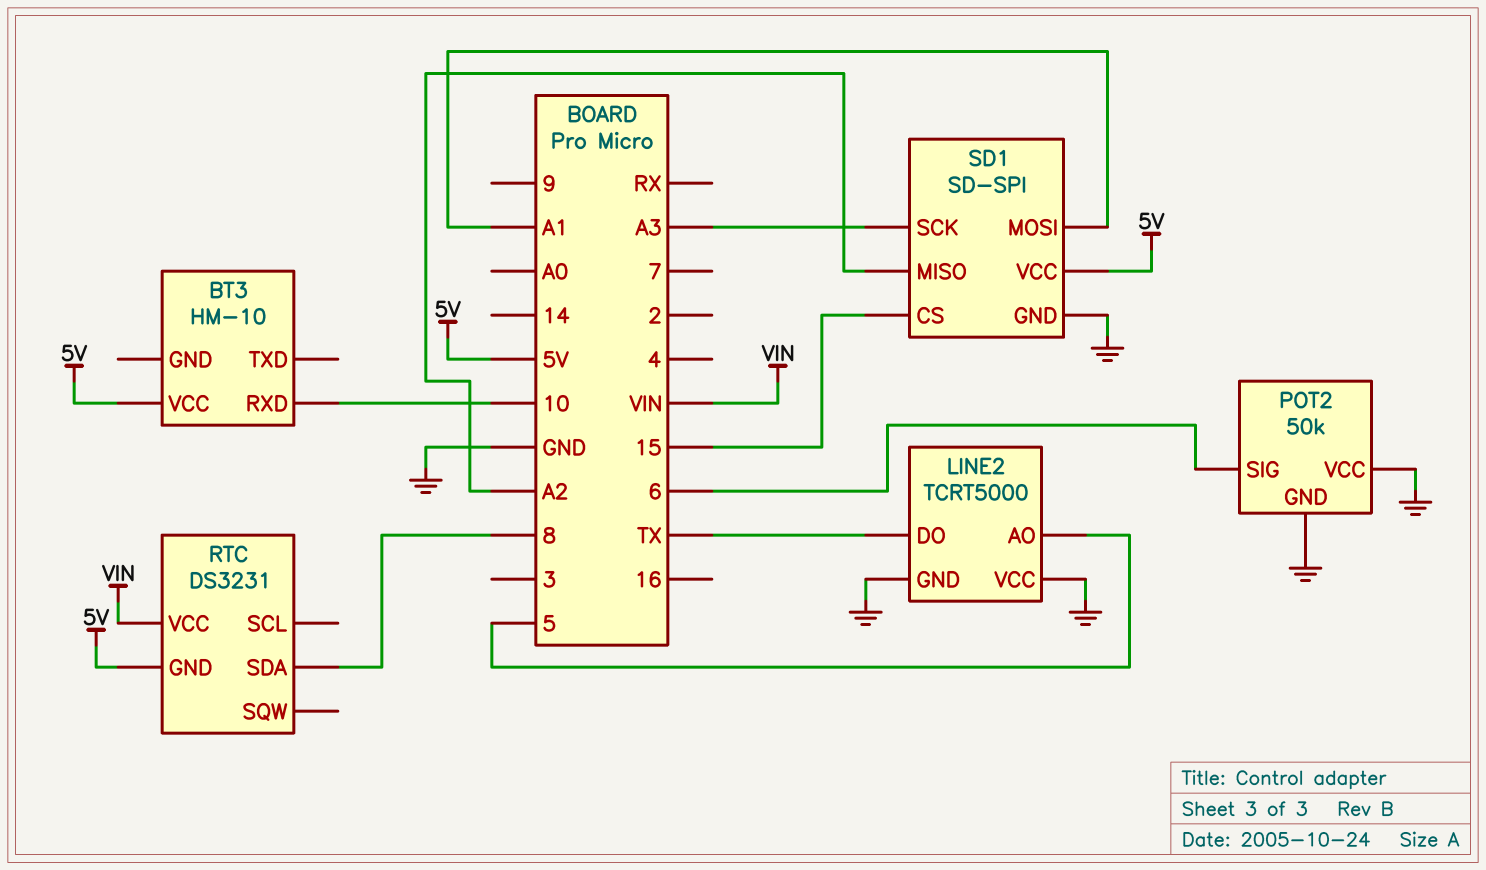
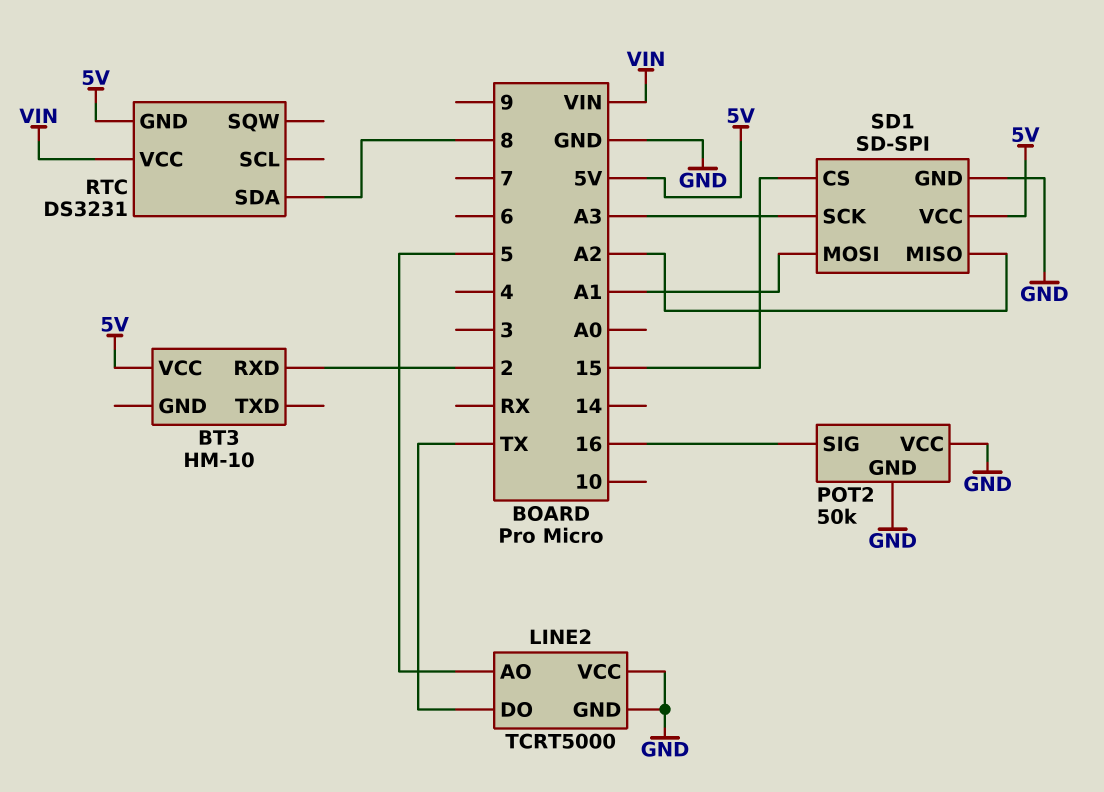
BT3 pin RXD: 10 -> 2
POT2 pin SIG: 6 -> 16

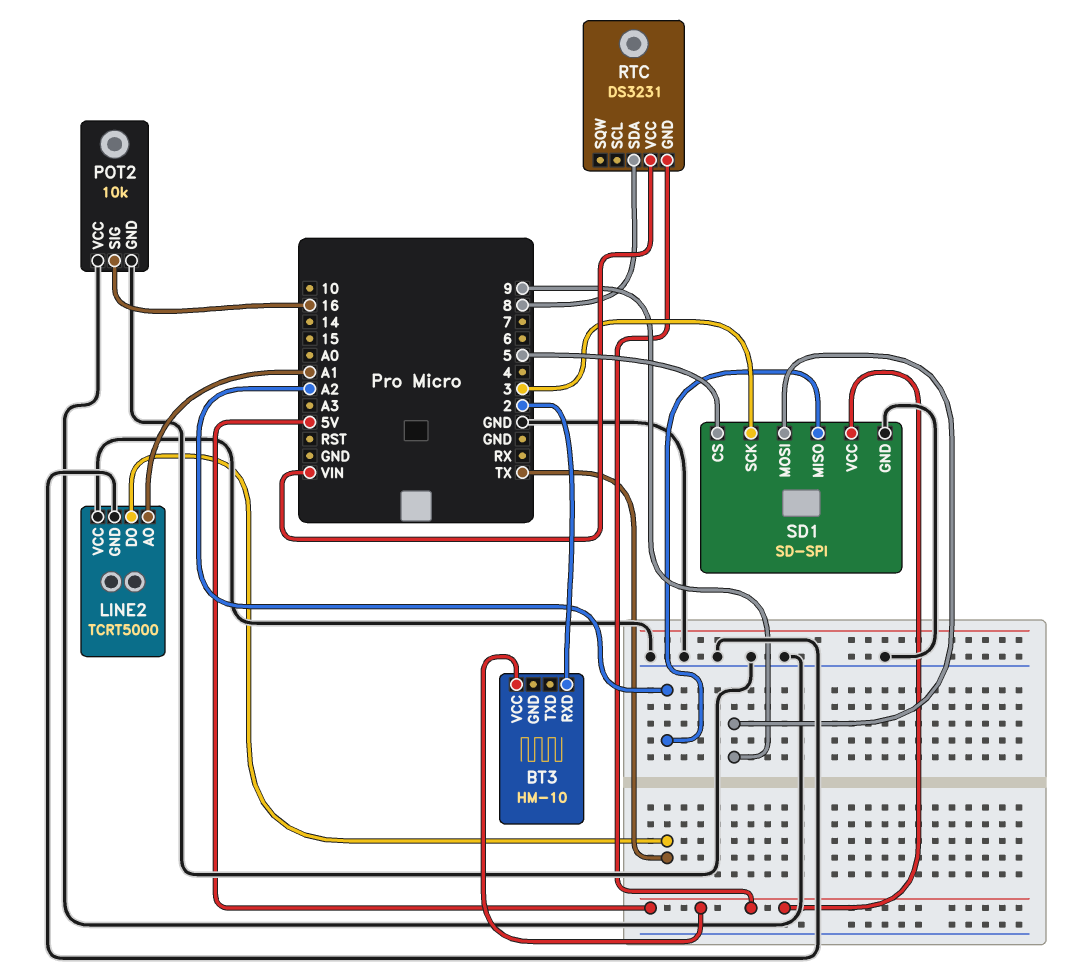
LINE2 pin AO: 5 -> A1
POT2: 50k -> 10k
SD1 pin CS: 15 -> 5
SD1 pin MOSI: A1 -> 9
SD1 pin SCK: A3 -> 3

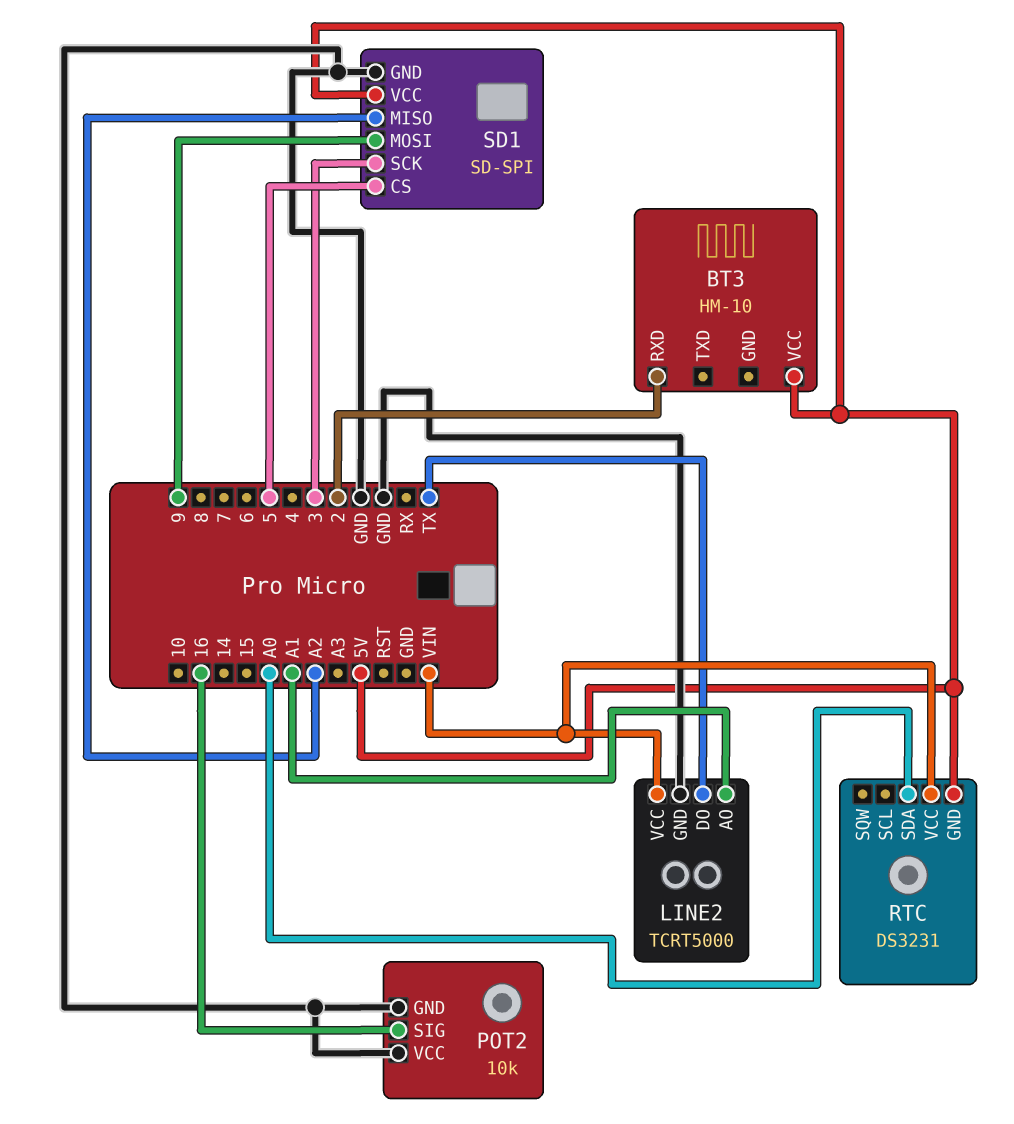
LINE2 pin VCC: GND -> VIN
RTC pin SDA: 8 -> A0

